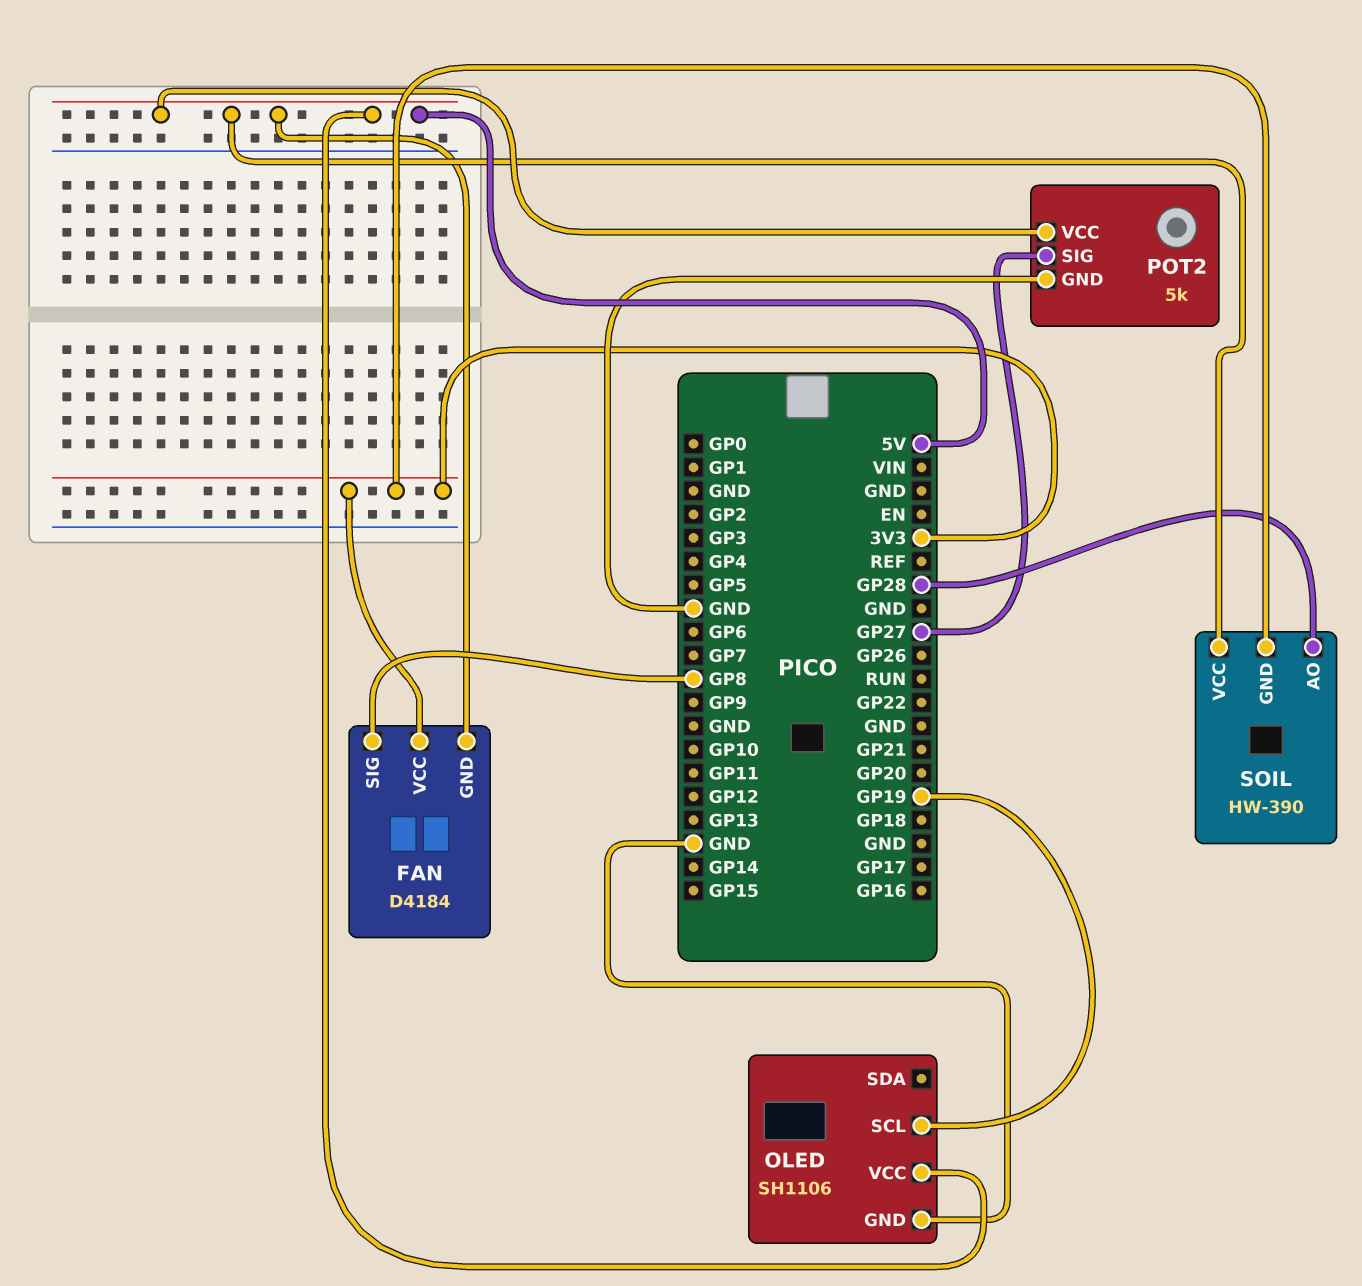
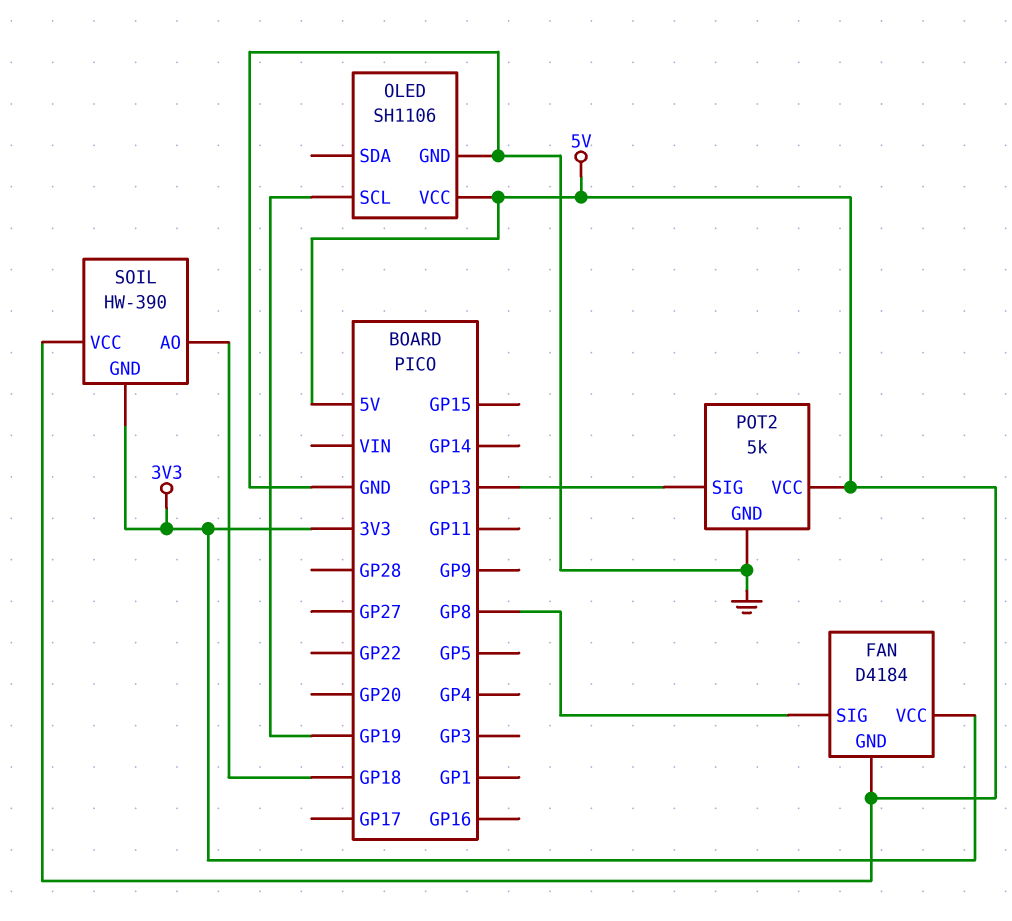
POT2 pin SIG: GP27 -> GP13
SOIL pin AO: GP28 -> GP18

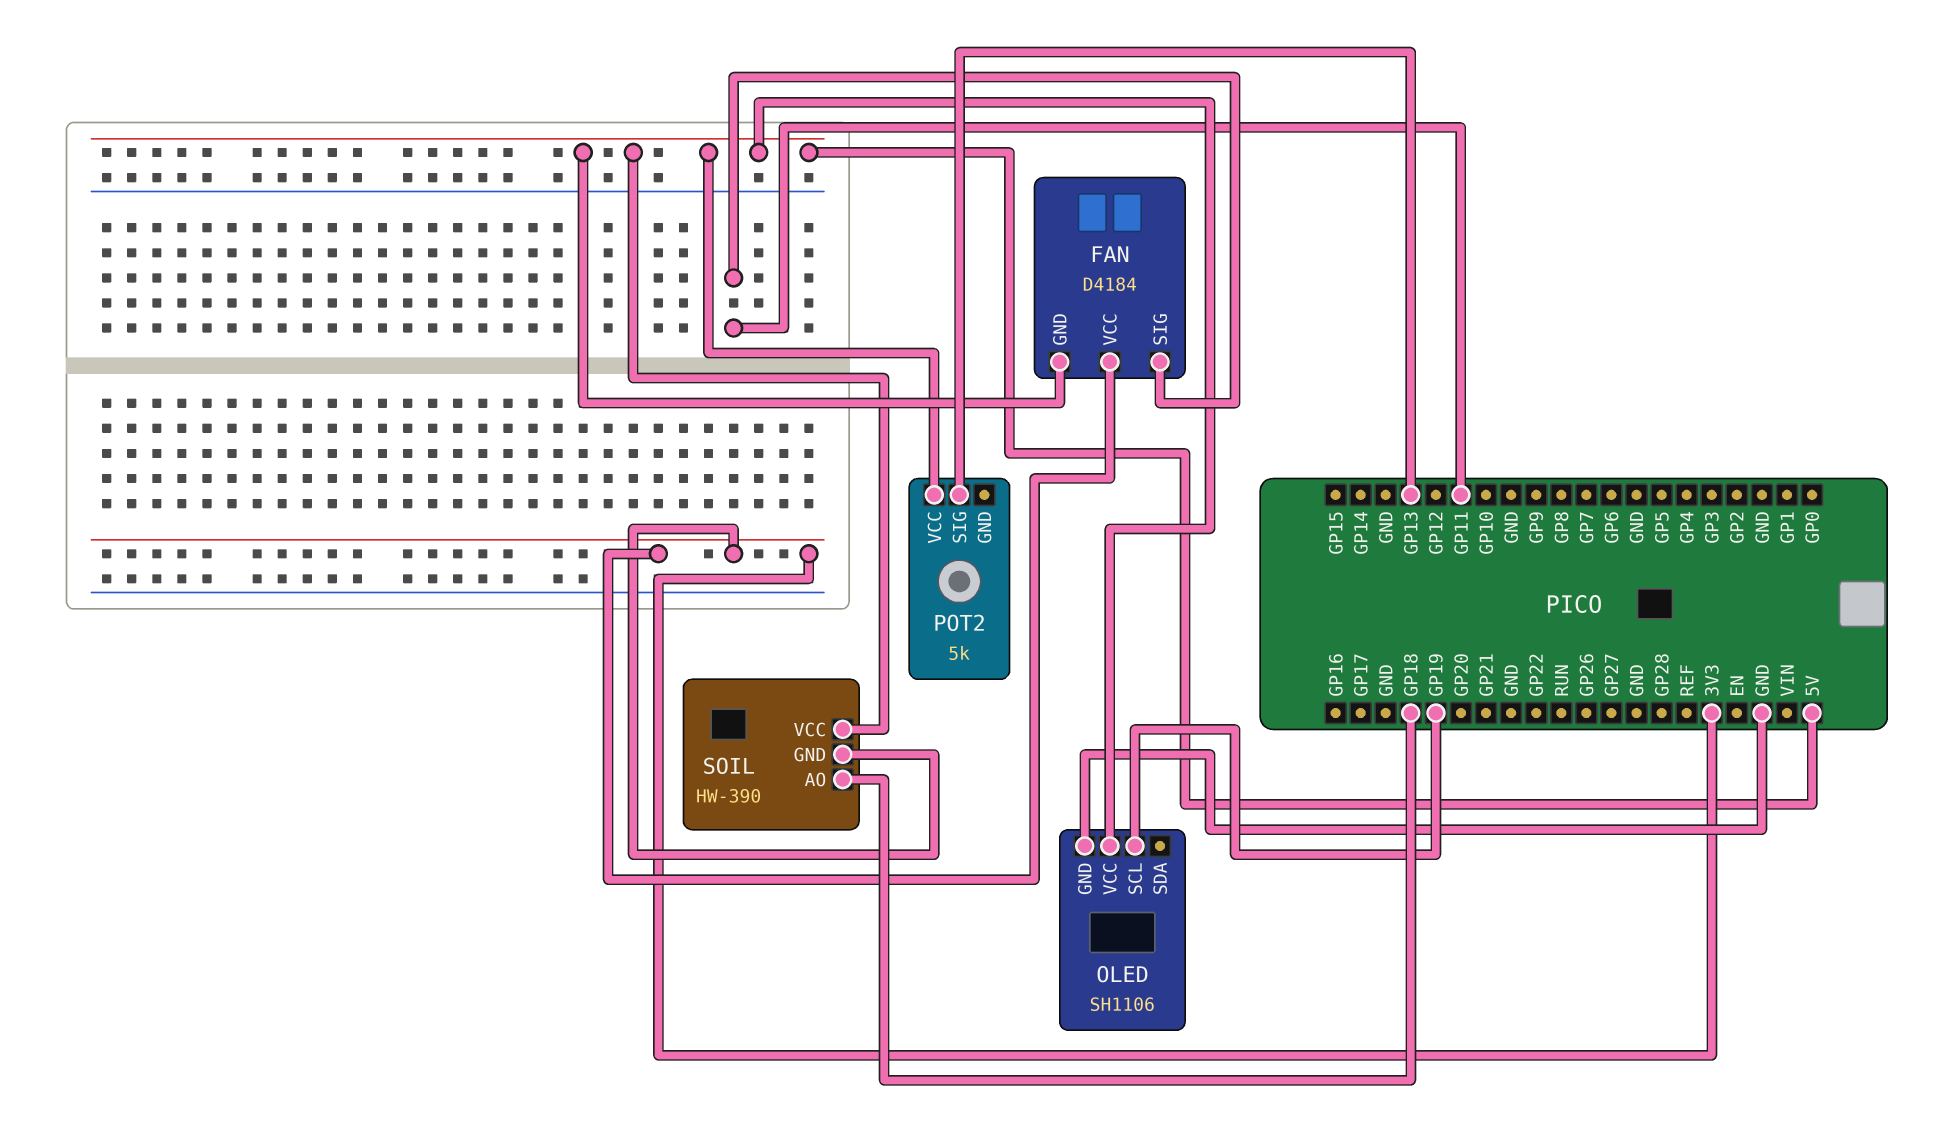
FAN pin SIG: GP8 -> GP11
POT2 pin GND: GND -> none

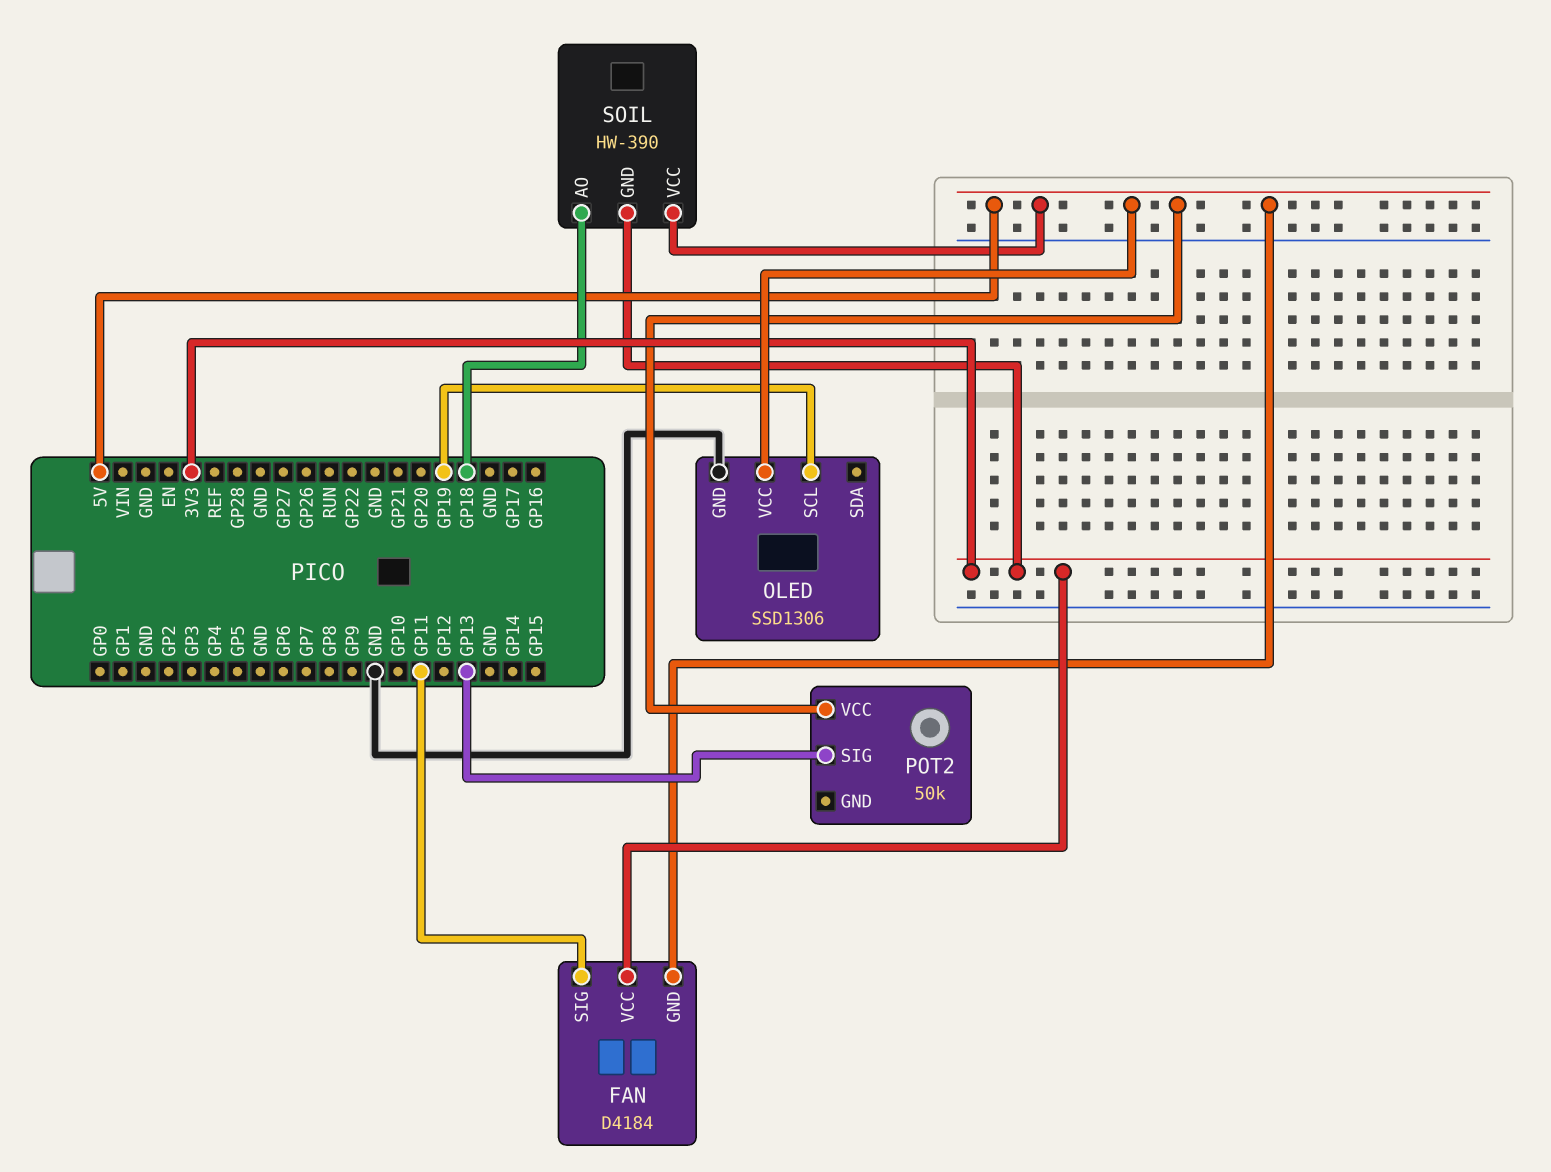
OLED: SH1106 -> SSD1306
POT2: 5k -> 50k

